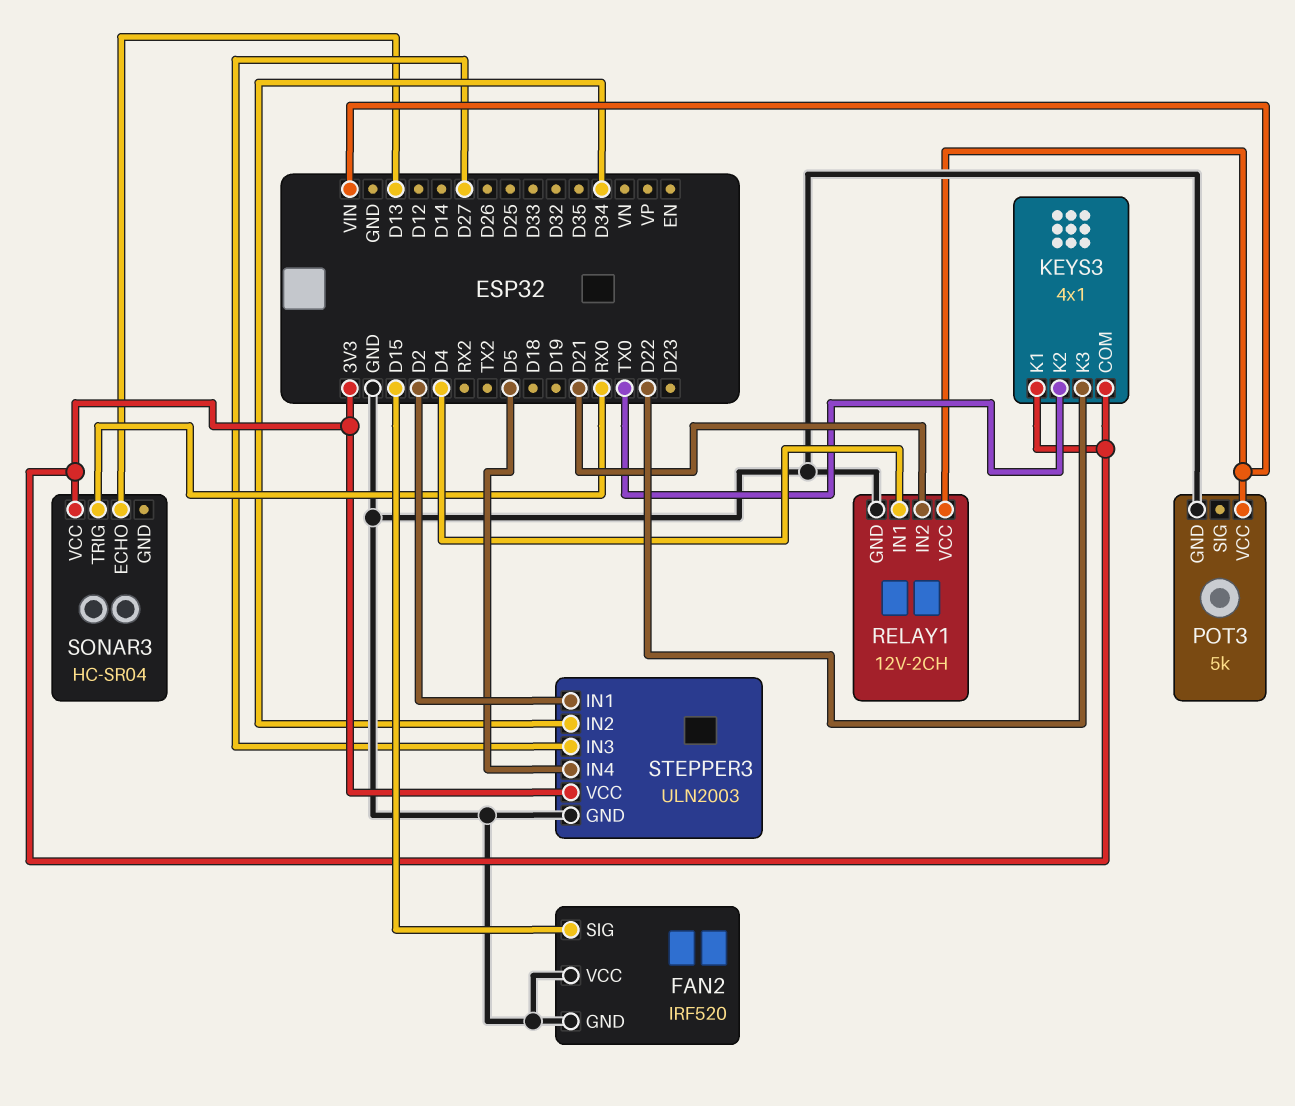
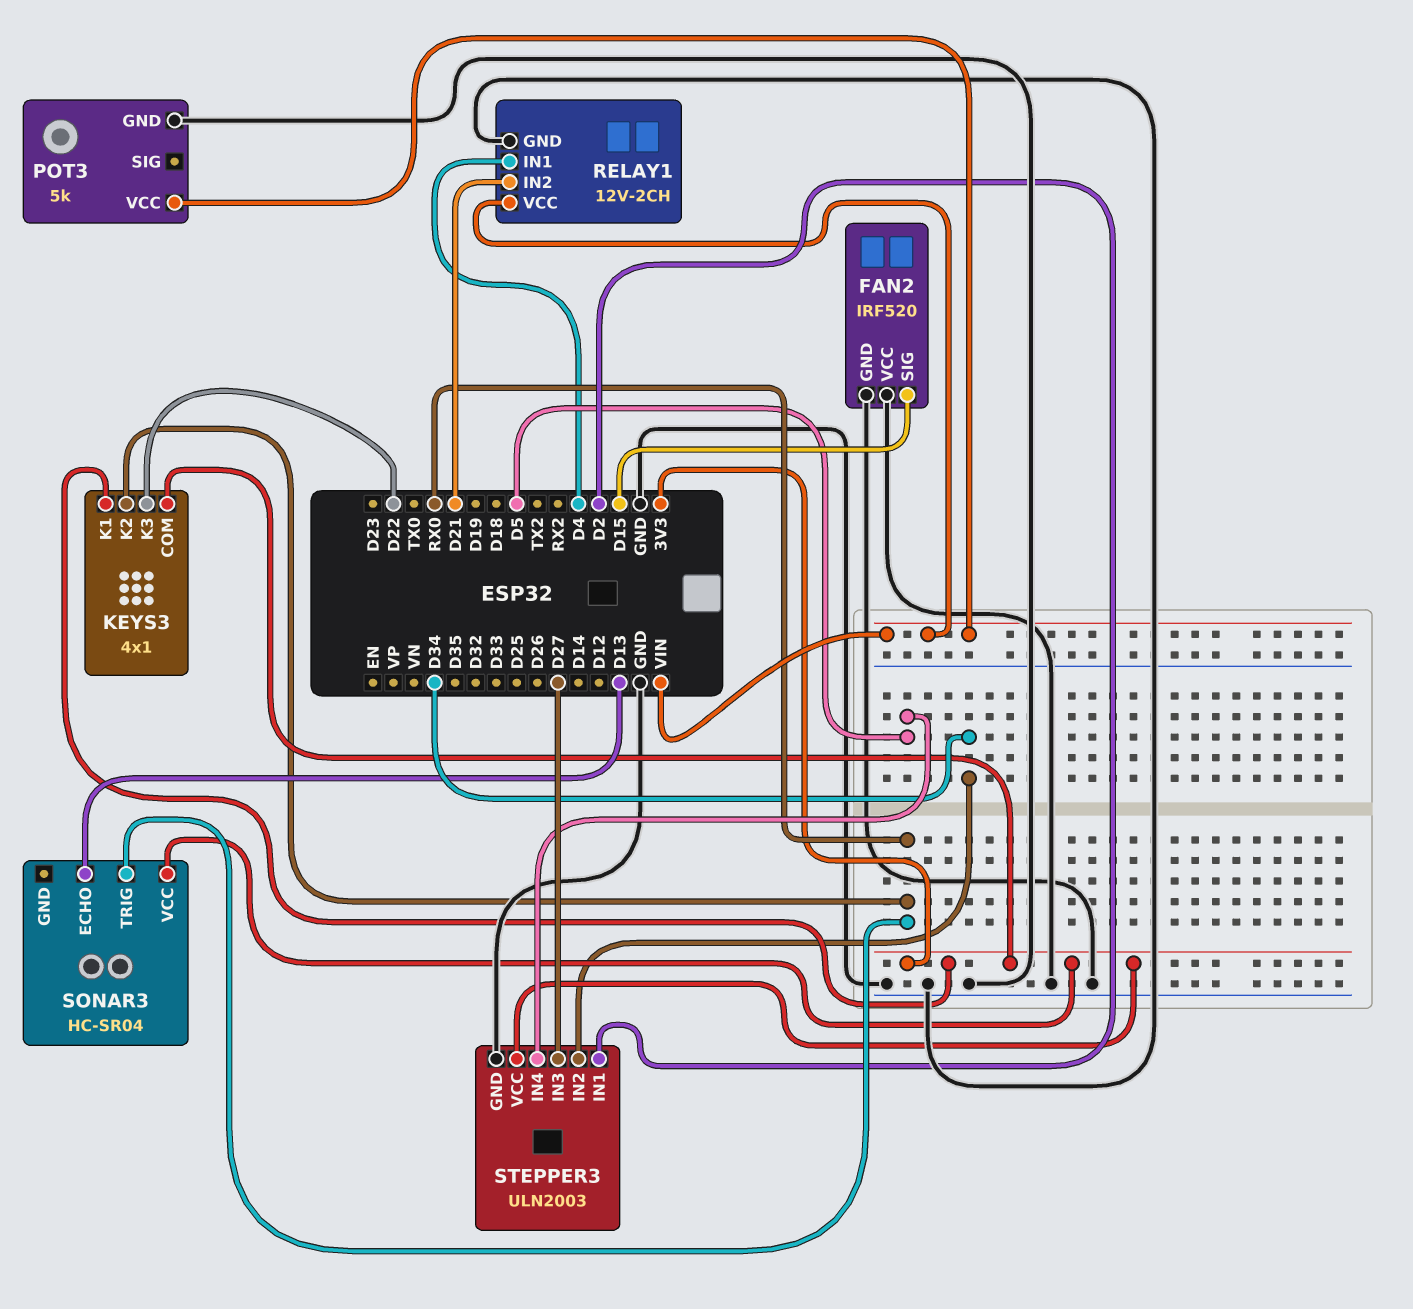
KEYS3 pin K2: TX0 -> RX0

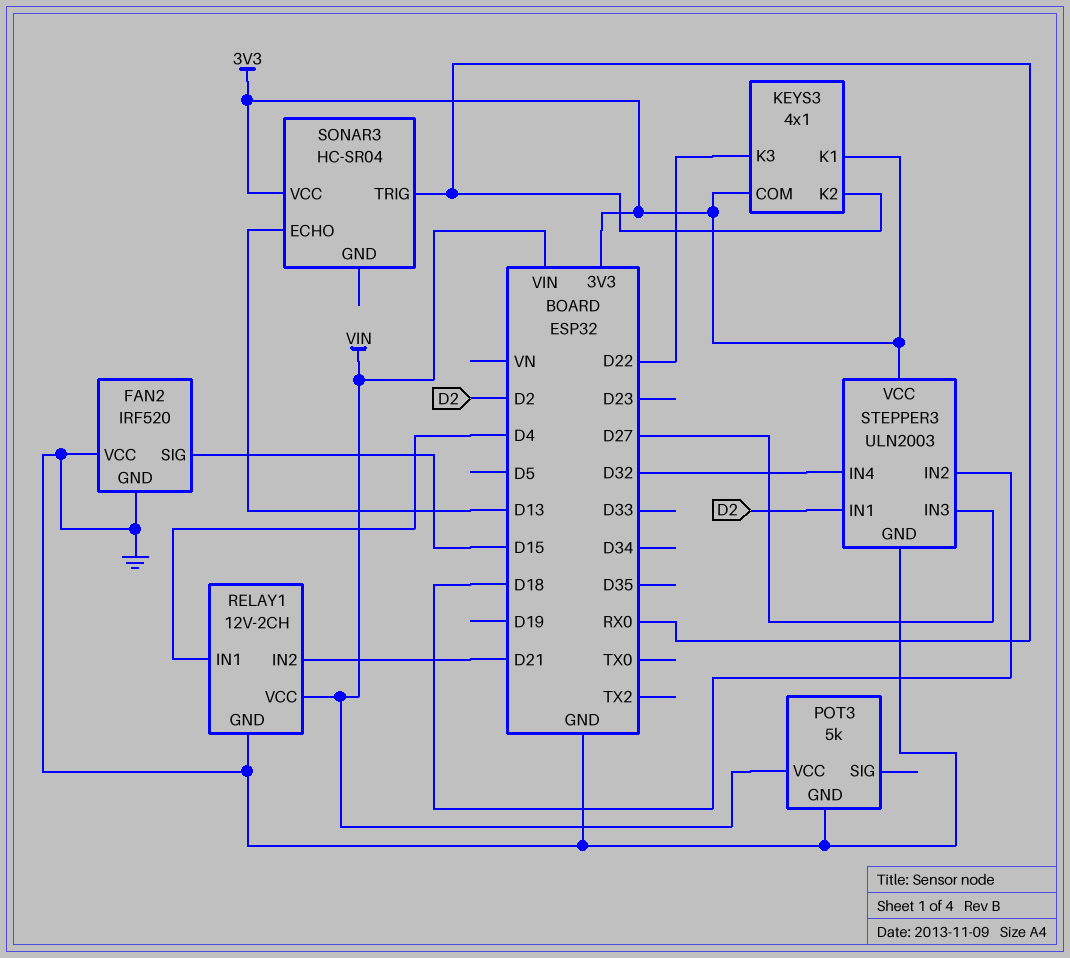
STEPPER3 pin IN2: D34 -> D18
STEPPER3 pin IN4: D5 -> D32

